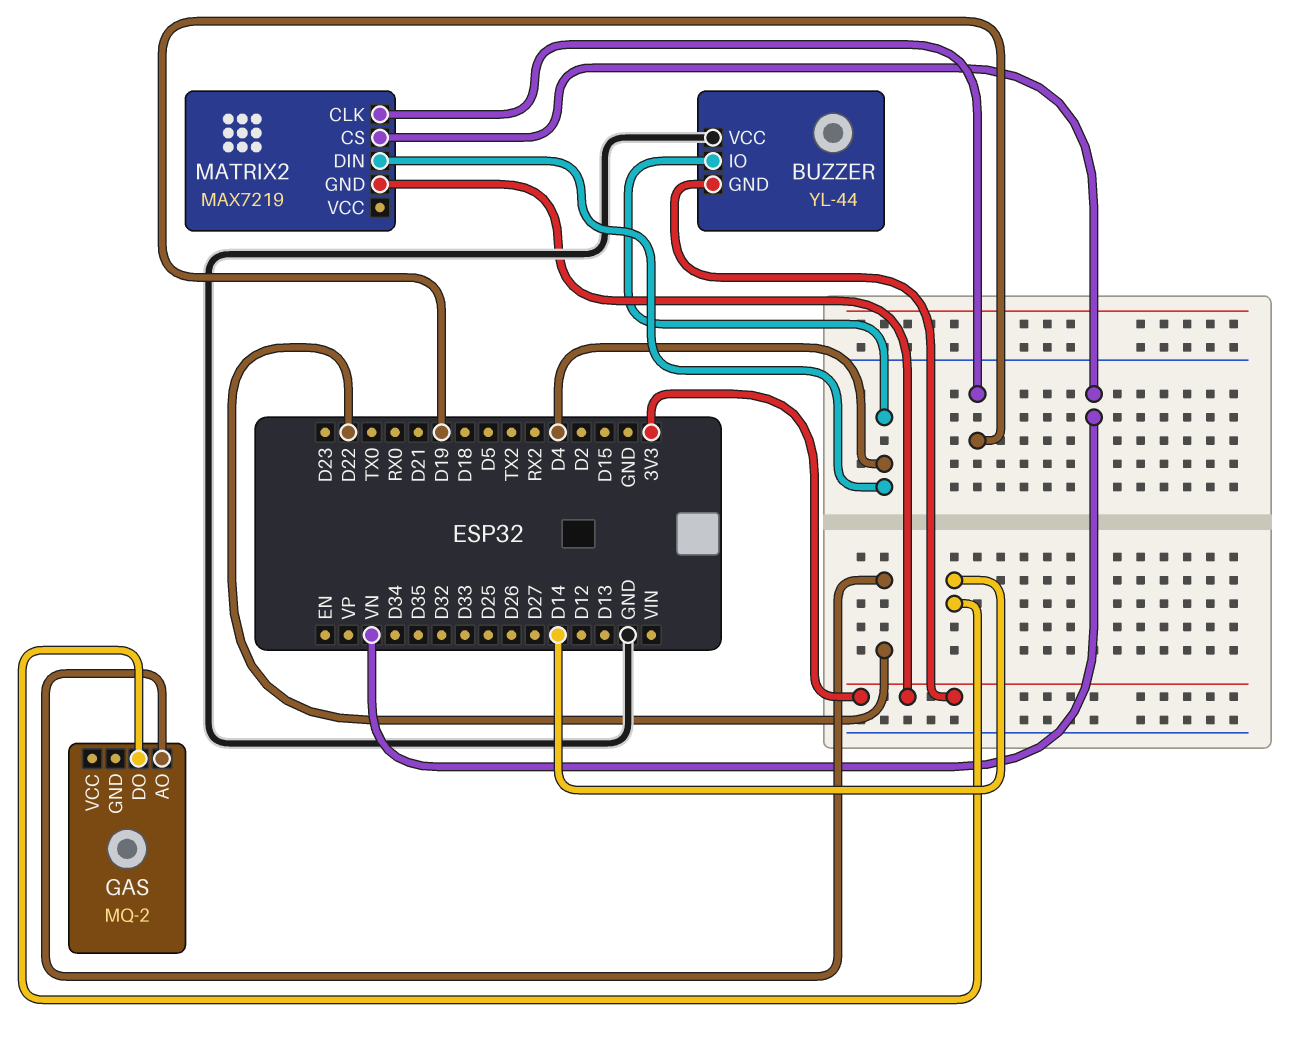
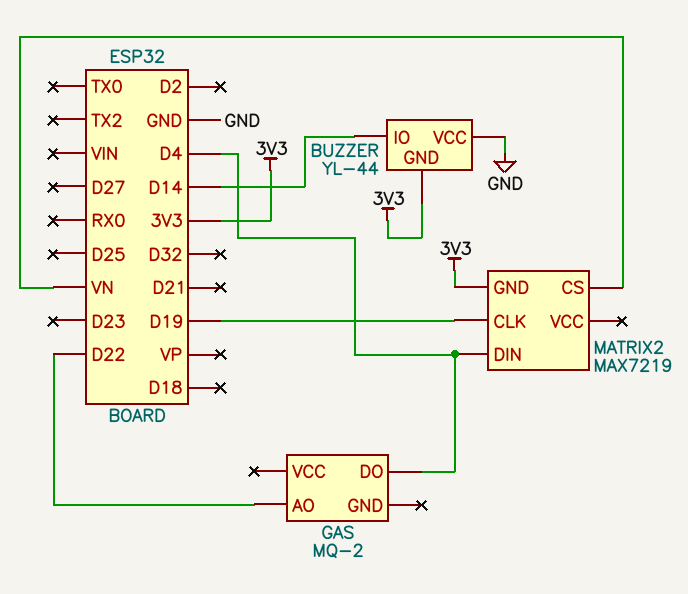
BUZZER pin IO: D4 -> D14
GAS pin DO: D14 -> D4

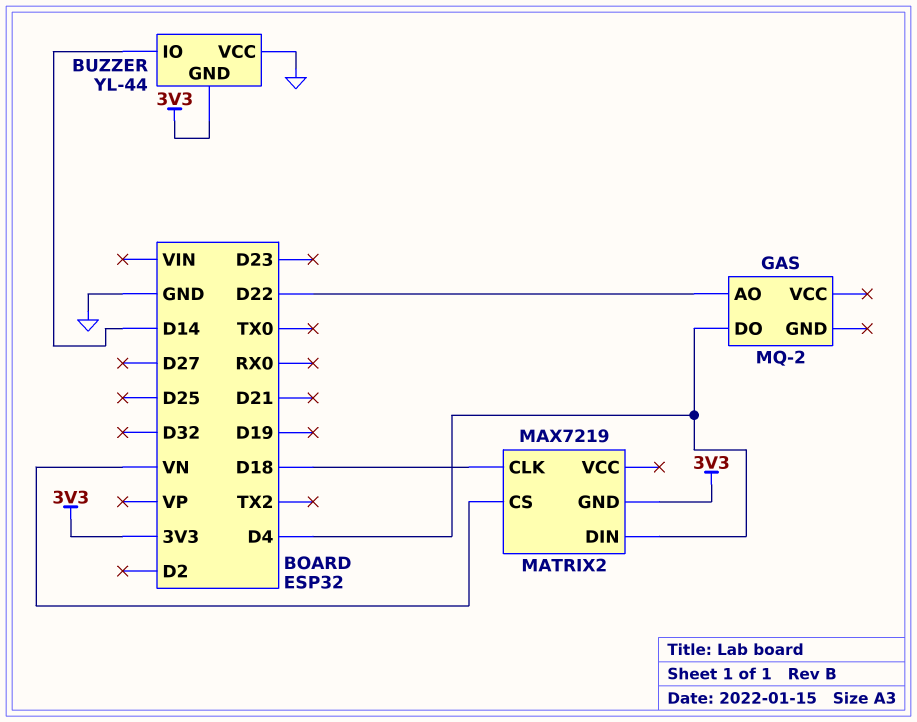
MATRIX2 pin CLK: D19 -> D18

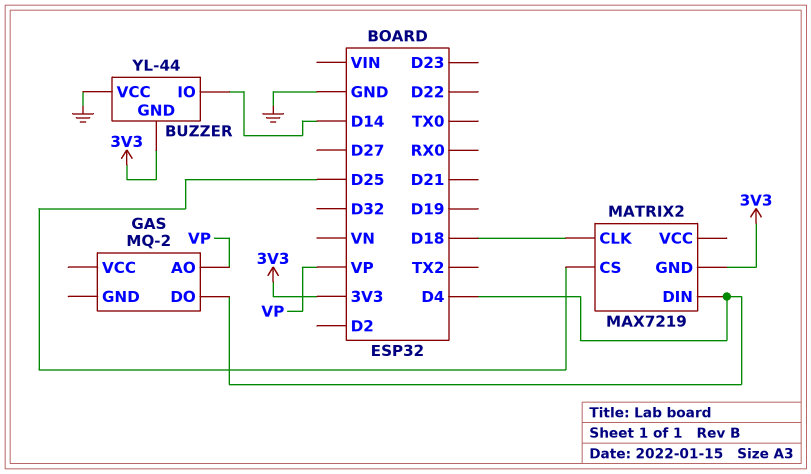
GAS pin AO: D22 -> VP
MATRIX2 pin CS: VN -> D25

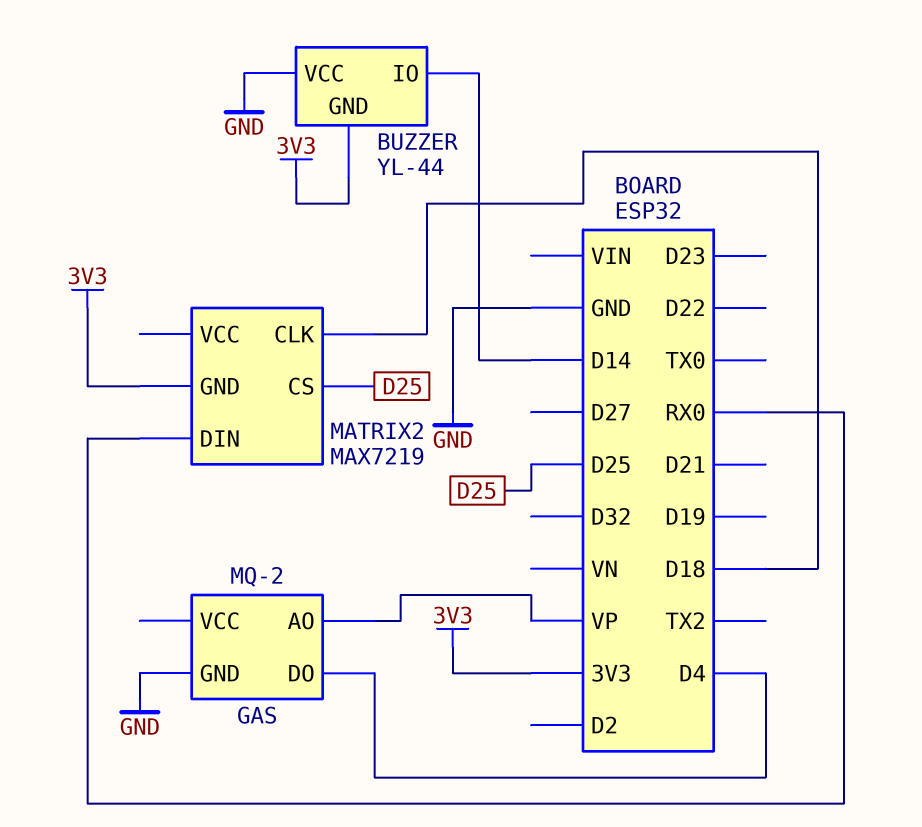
GAS pin GND: none -> GND
MATRIX2 pin DIN: D4 -> RX0

